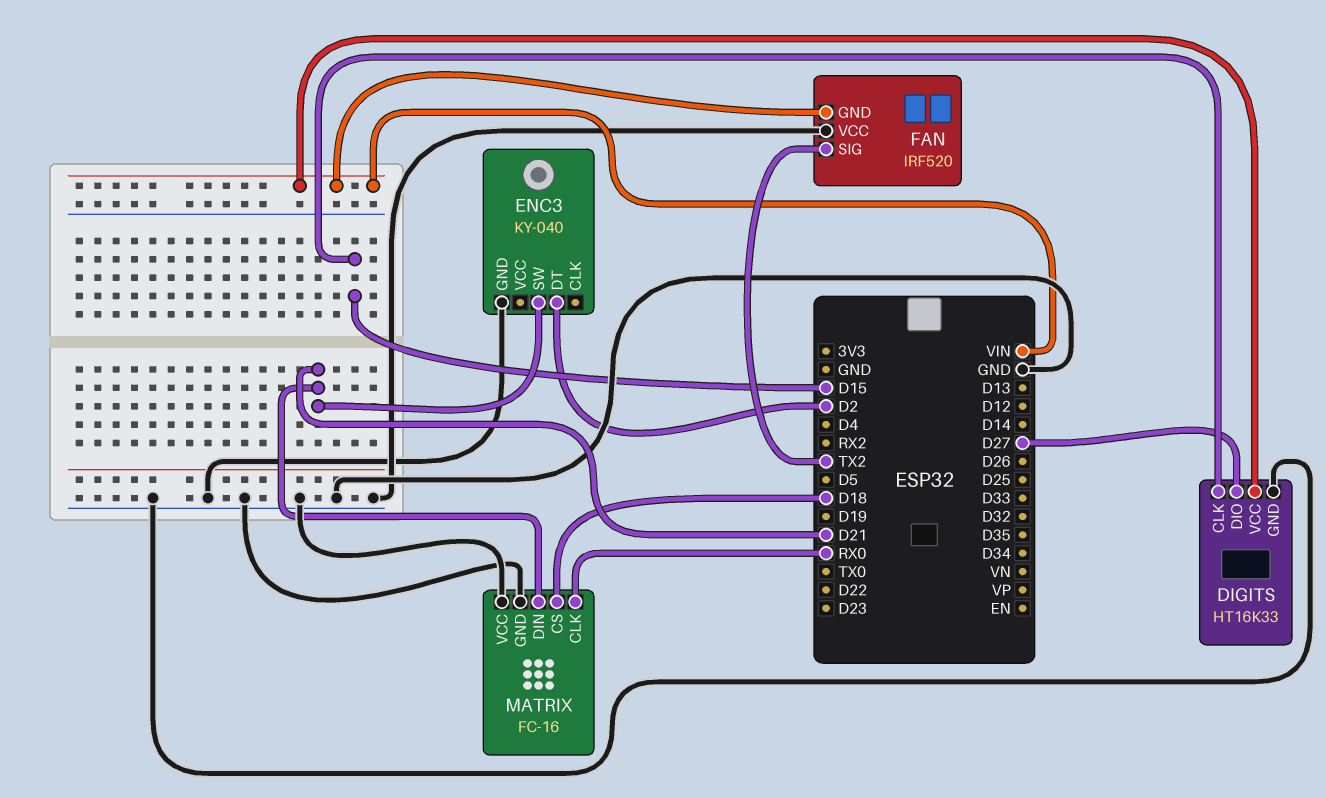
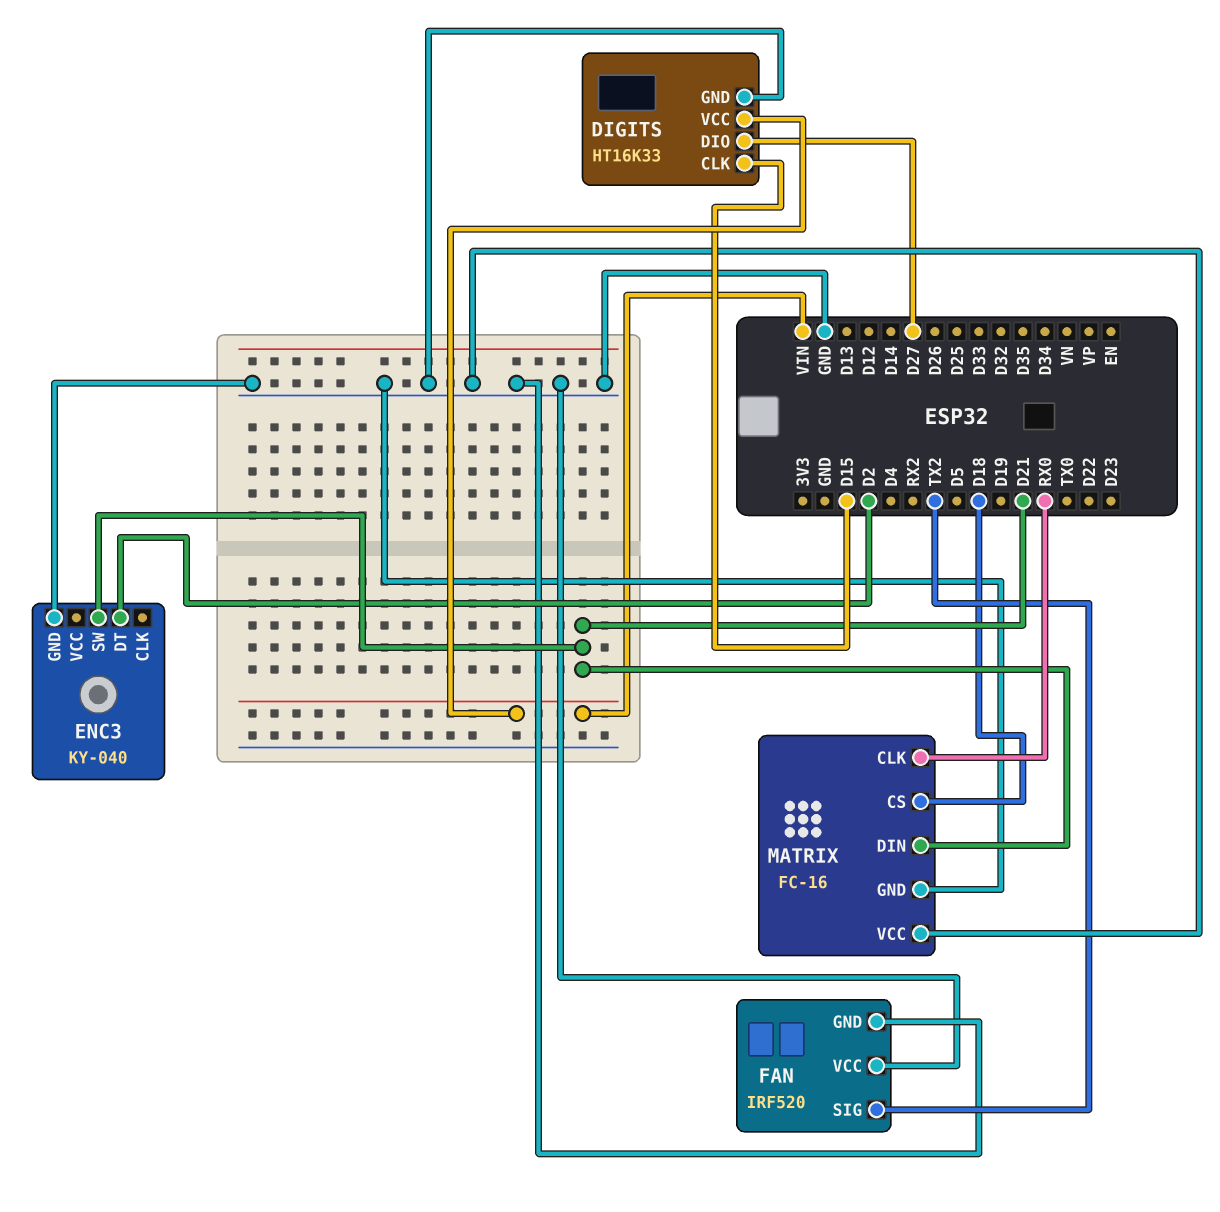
FAN pin GND: VIN -> GND

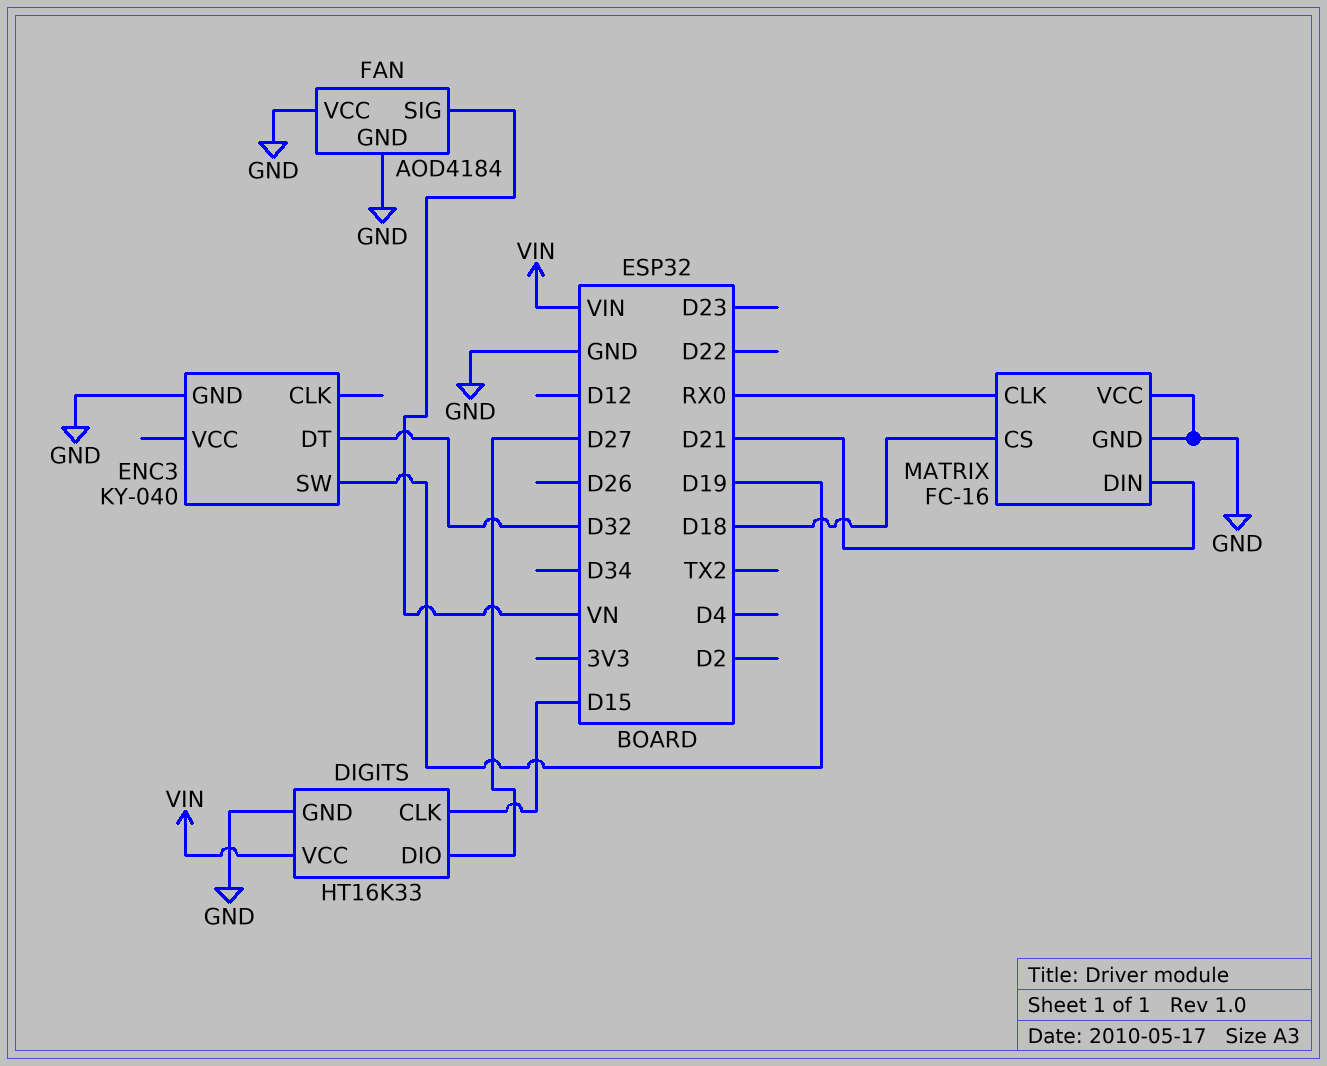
ENC3 pin DT: D2 -> D32
ENC3 pin SW: D21 -> D19
FAN: IRF520 -> AOD4184
FAN pin SIG: TX2 -> VN

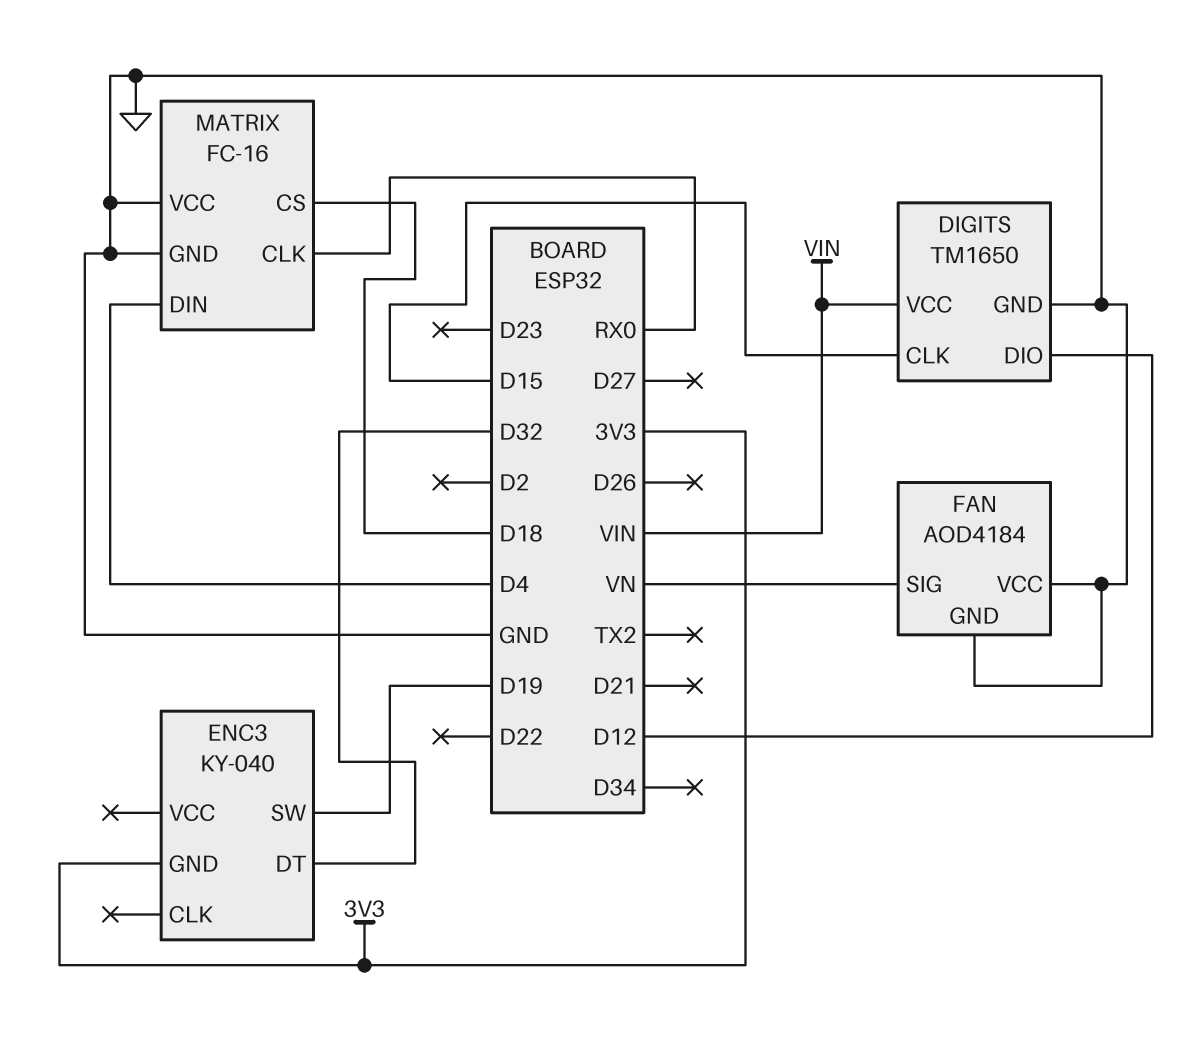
DIGITS: HT16K33 -> TM1650
DIGITS pin DIO: D27 -> D12
ENC3 pin GND: GND -> 3V3
MATRIX pin DIN: D21 -> D4

